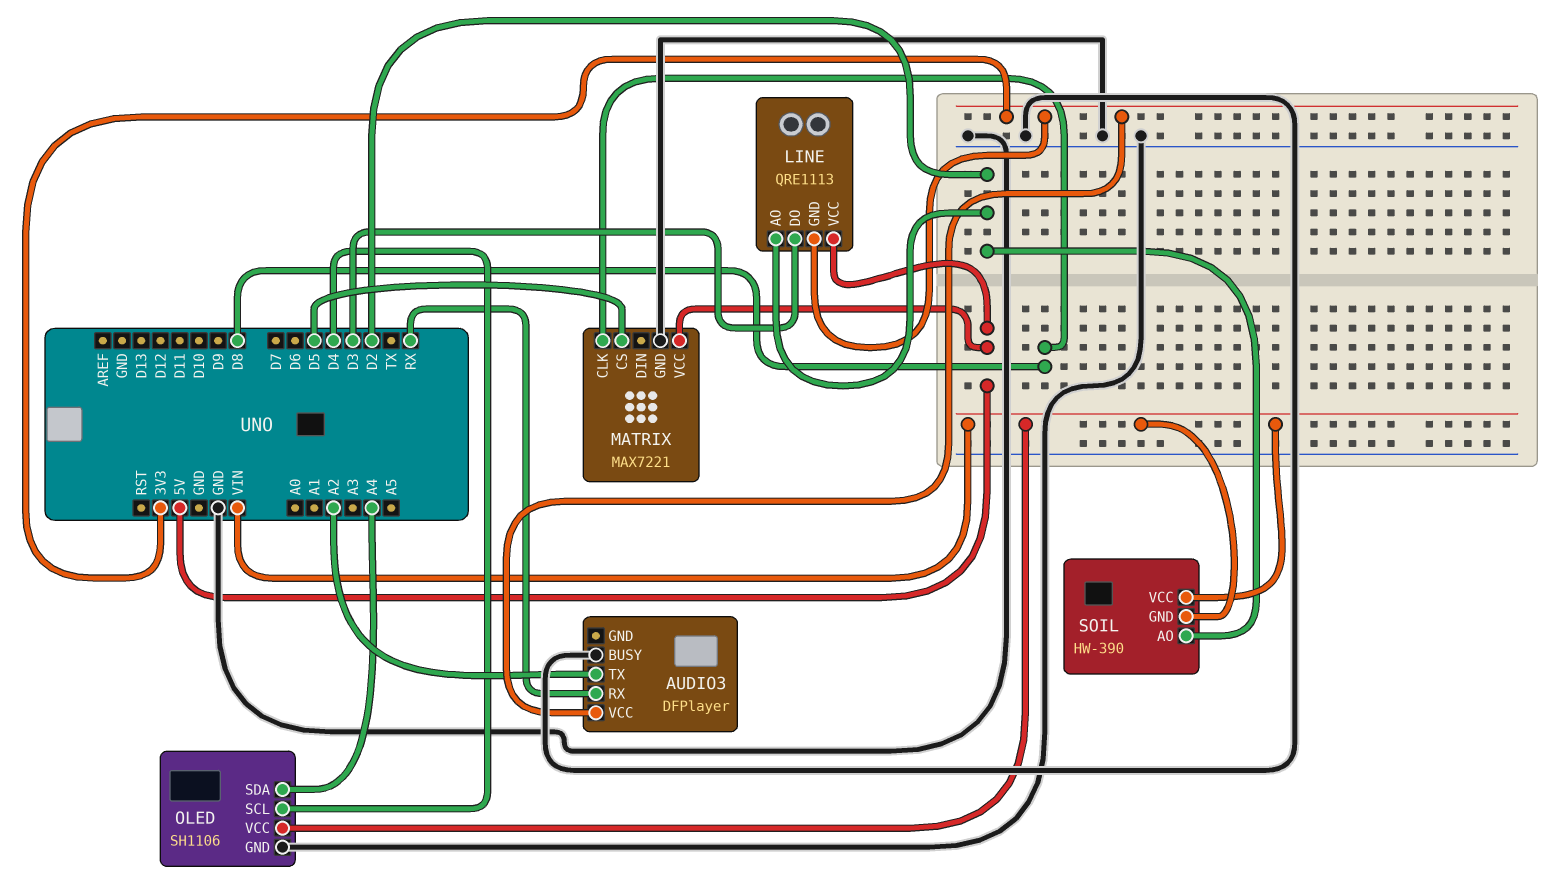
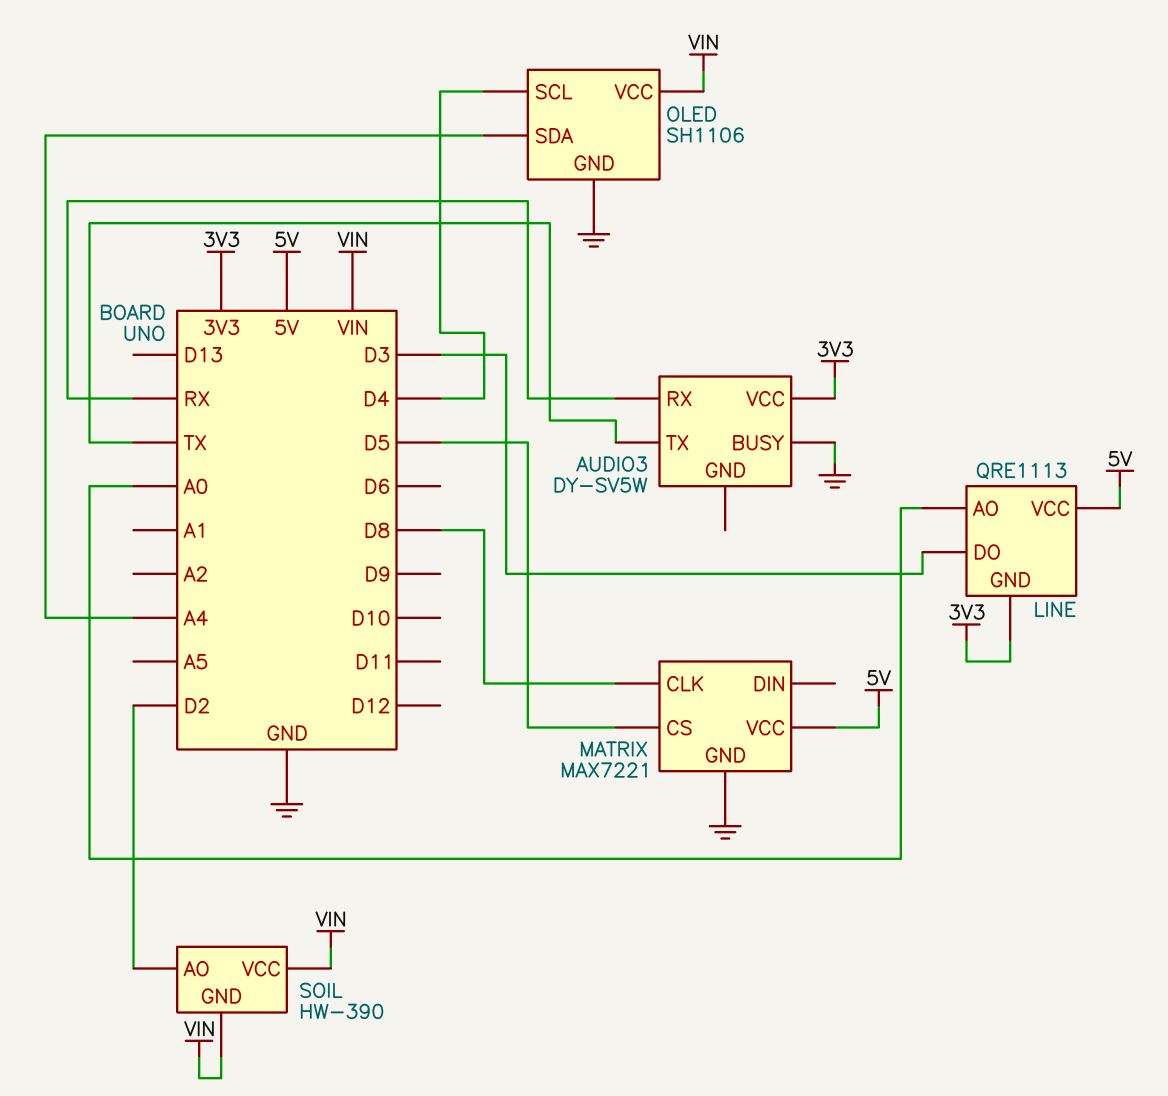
AUDIO3: DFPlayer -> DY-SV5W
AUDIO3 pin TX: A2 -> TX
LINE pin AO: D2 -> A0

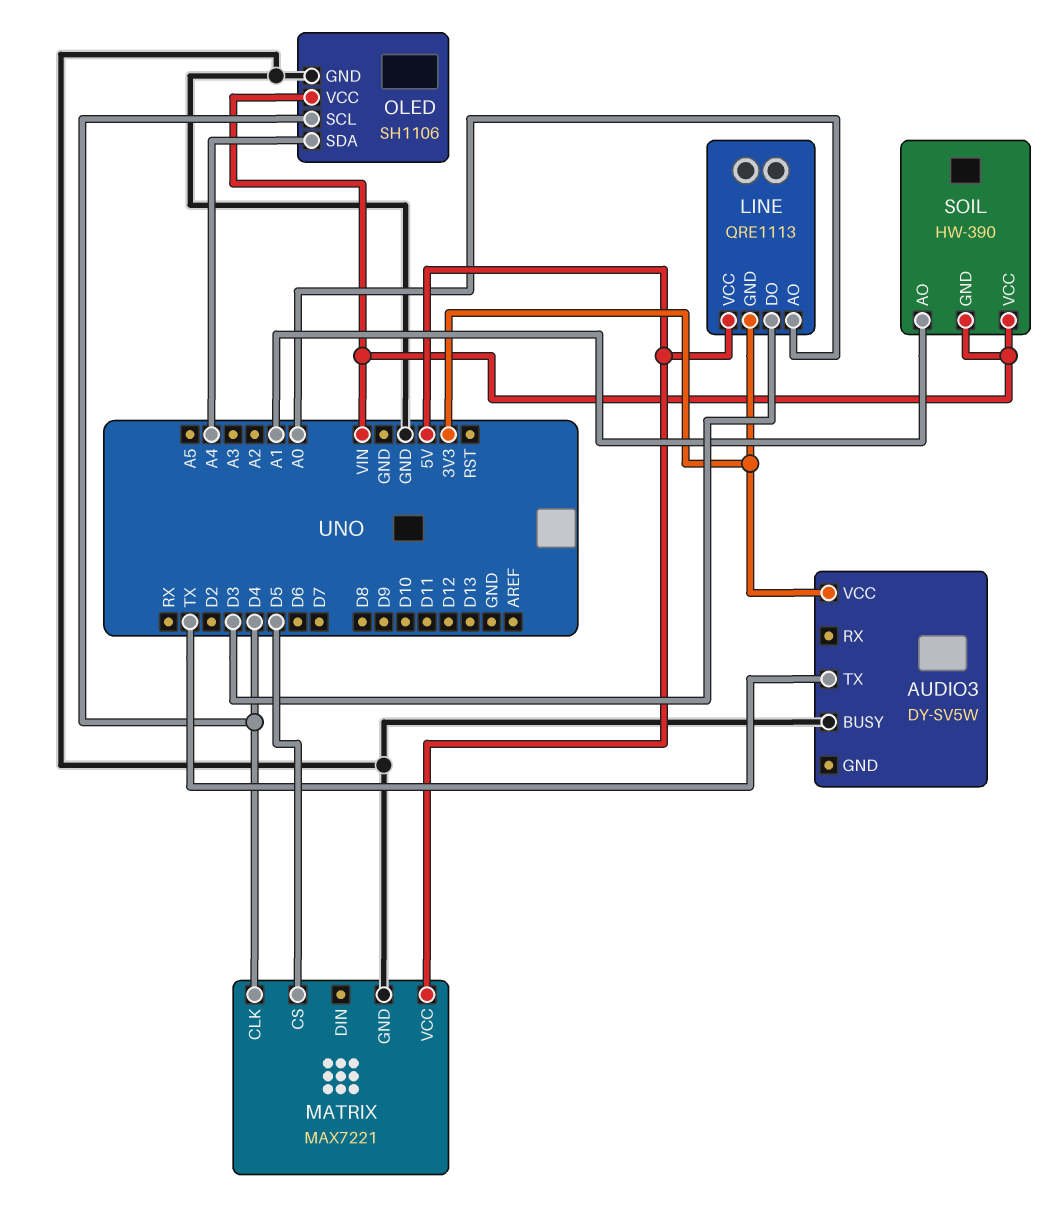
AUDIO3 pin RX: RX -> none
MATRIX pin CLK: D8 -> D4
SOIL pin AO: D2 -> A1

